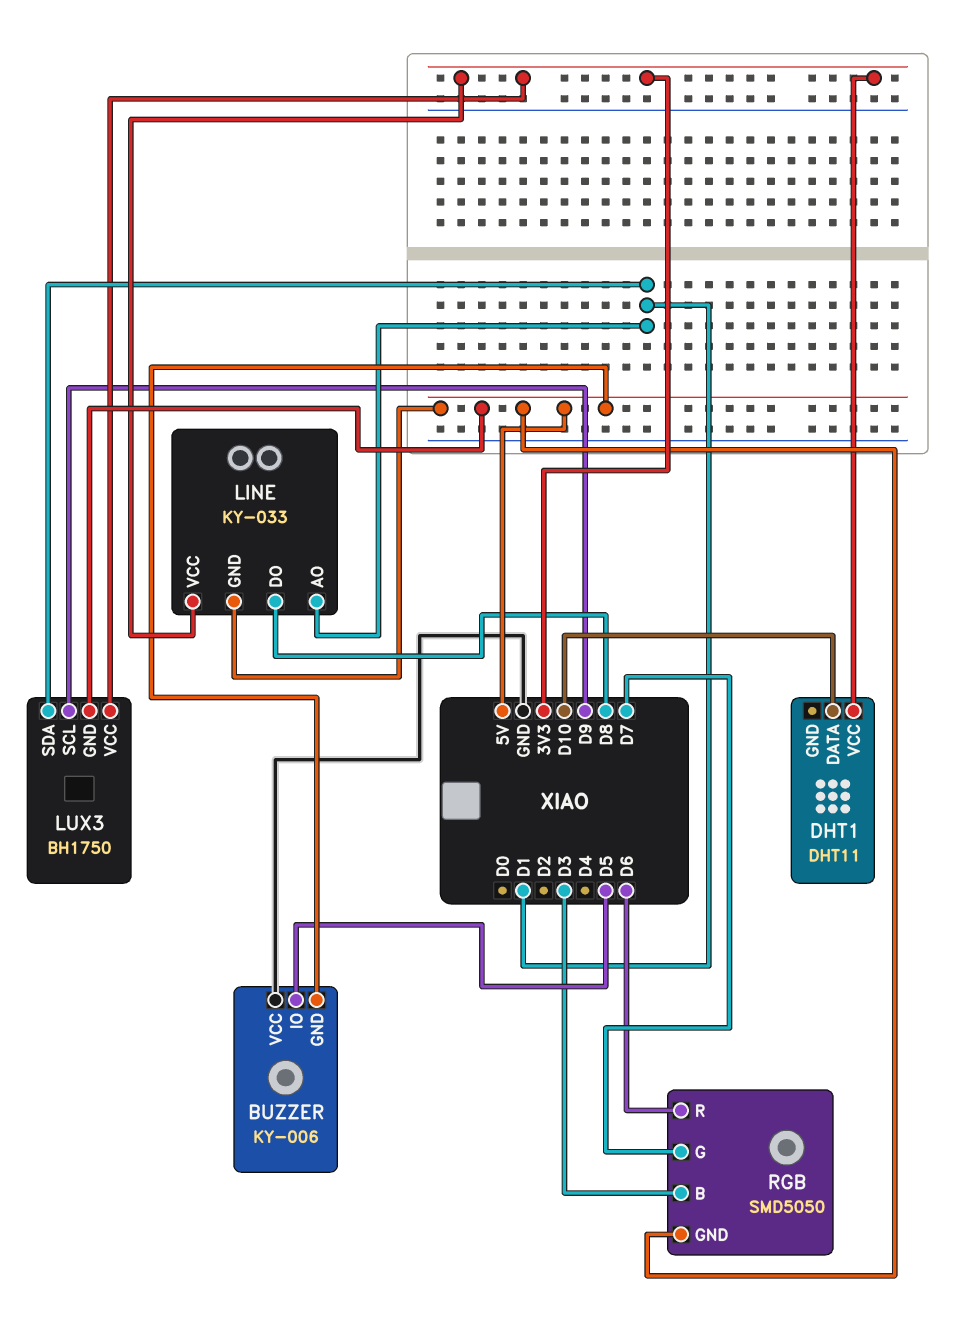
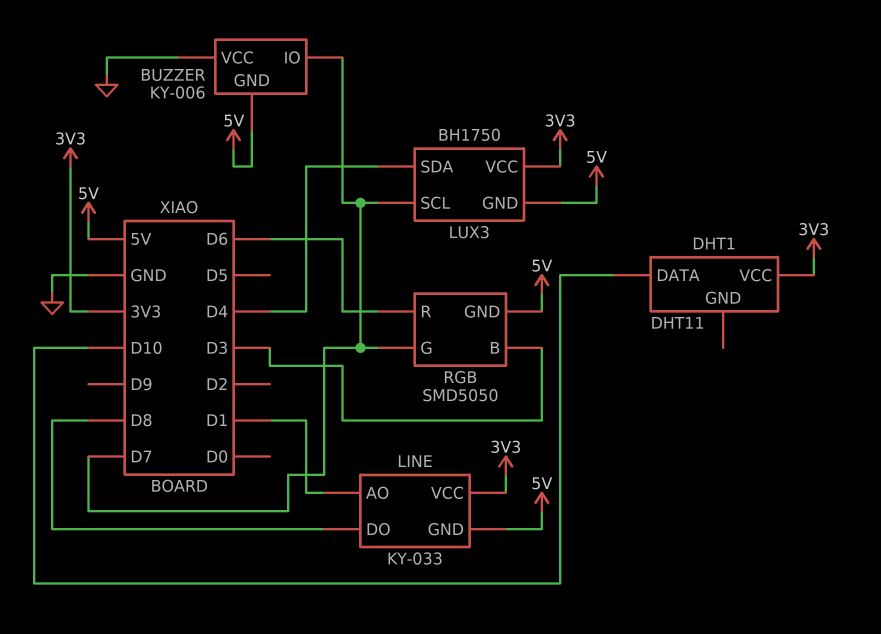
BUZZER pin IO: D5 -> D7
LUX3 pin SCL: D9 -> D7
LUX3 pin SDA: D1 -> D4

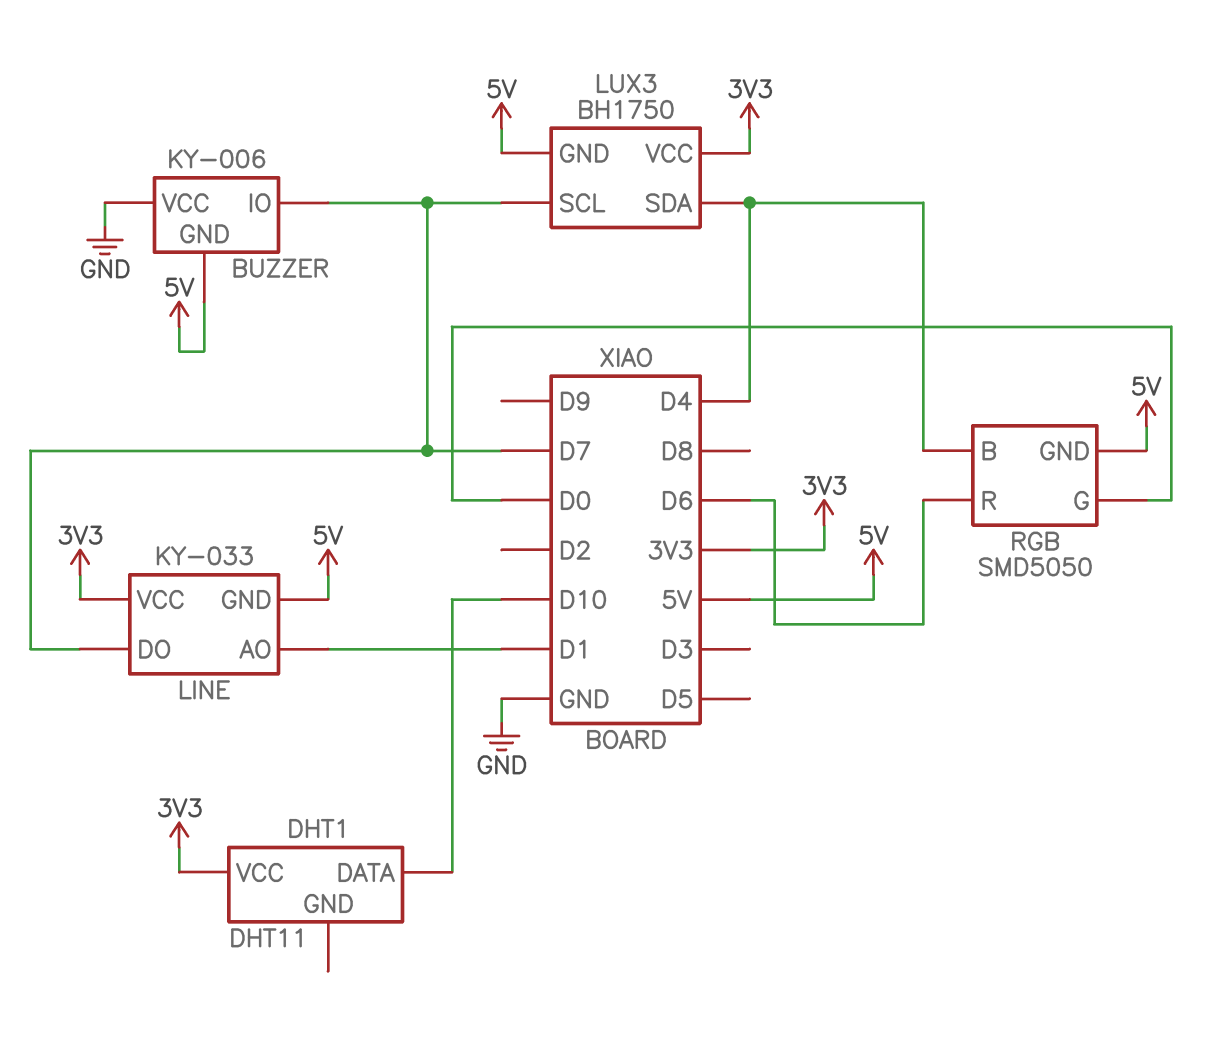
LINE pin DO: D8 -> D7
RGB pin B: D3 -> D4
RGB pin G: D7 -> D0

